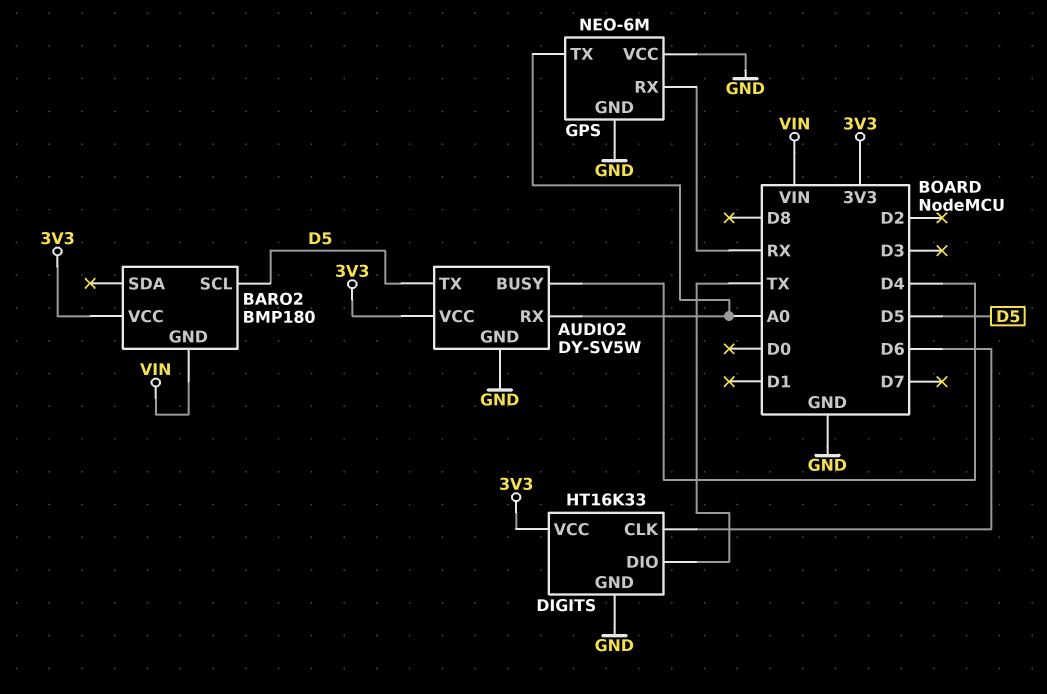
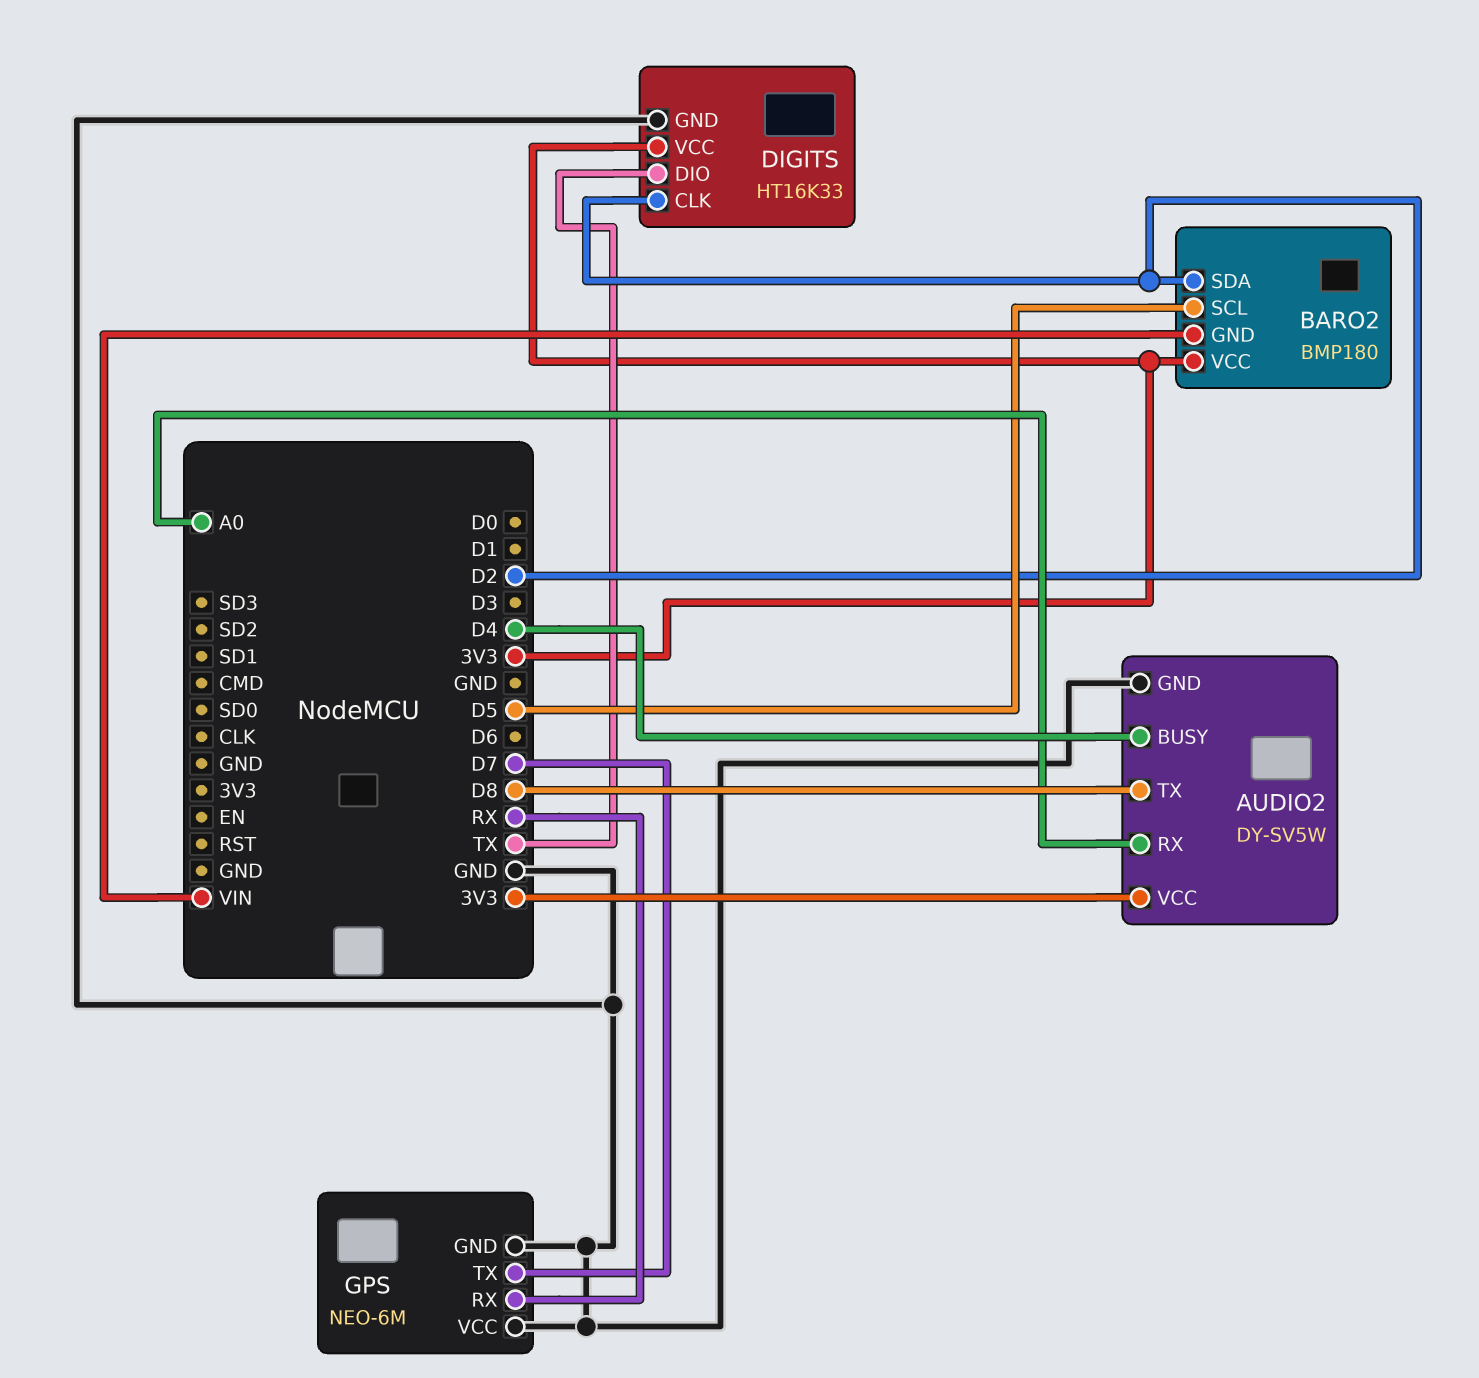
AUDIO2 pin TX: D5 -> D8
BARO2 pin SDA: none -> D2
DIGITS pin CLK: D6 -> D2
GPS pin TX: A0 -> D7

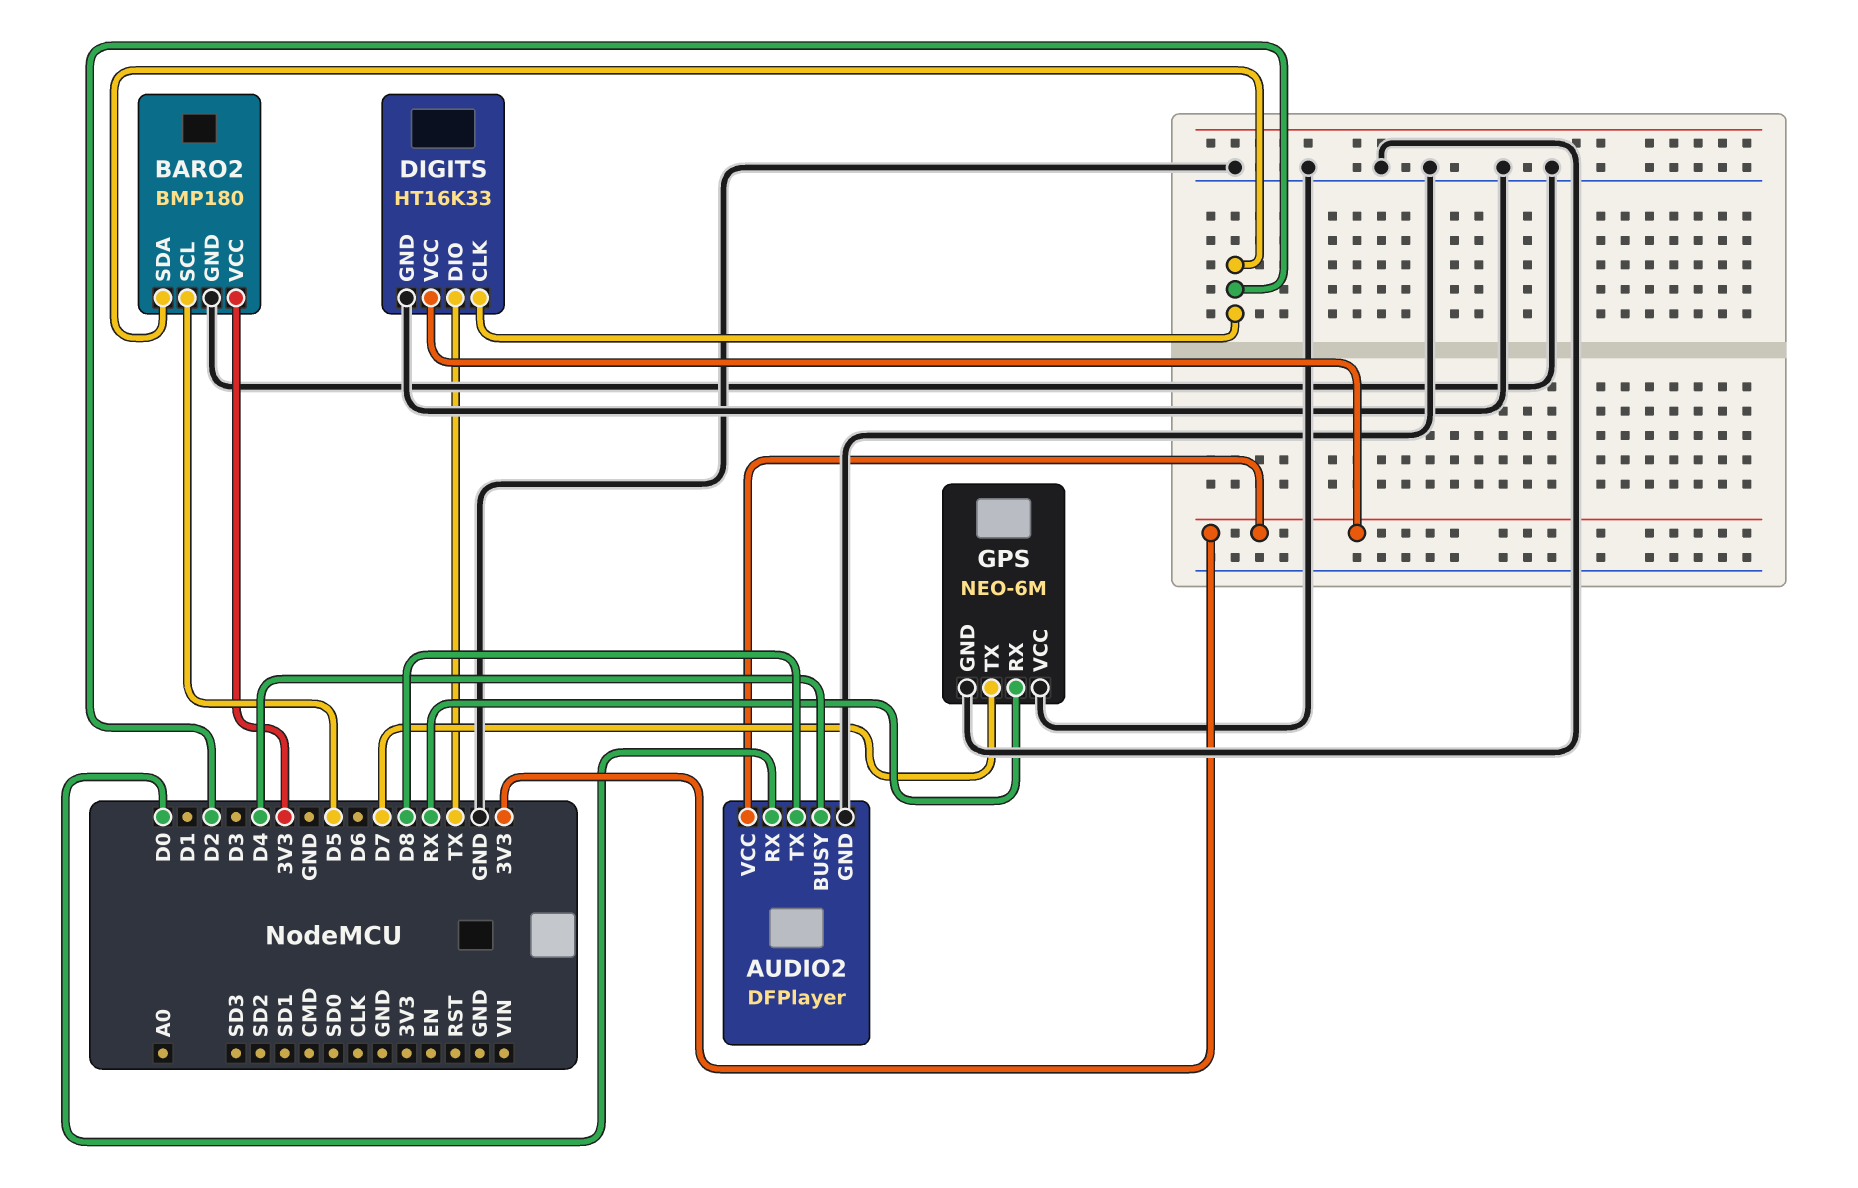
AUDIO2: DY-SV5W -> DFPlayer
AUDIO2 pin RX: A0 -> D0
BARO2 pin GND: VIN -> GND

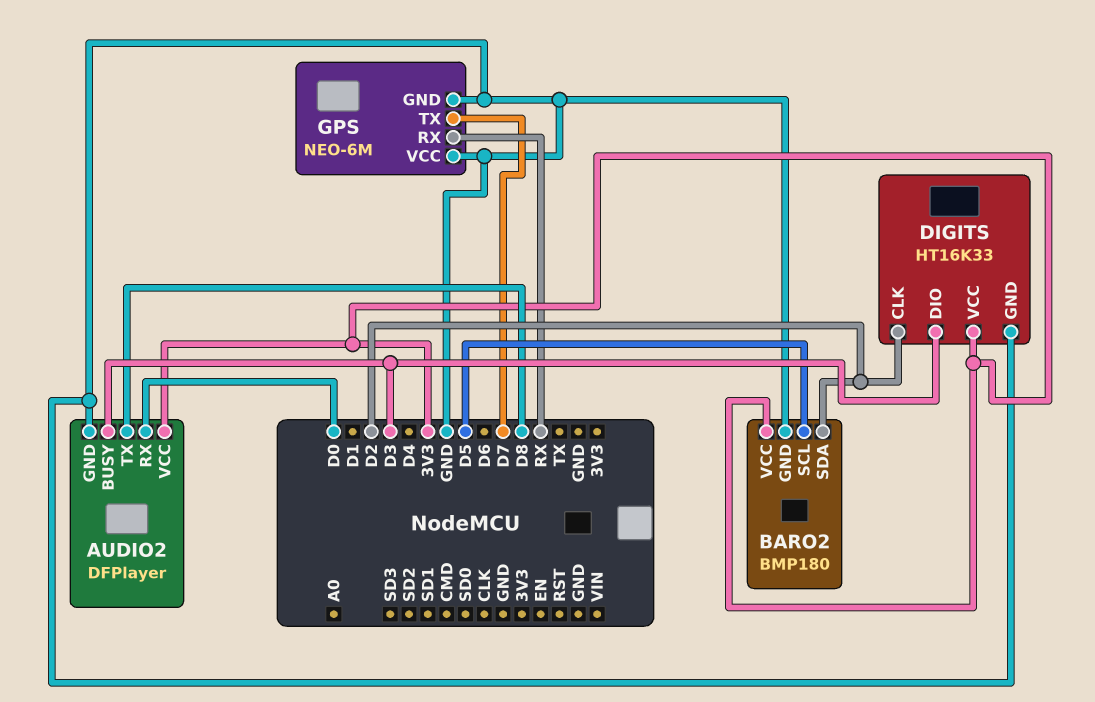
AUDIO2 pin BUSY: D4 -> D3
DIGITS pin DIO: TX -> D3

